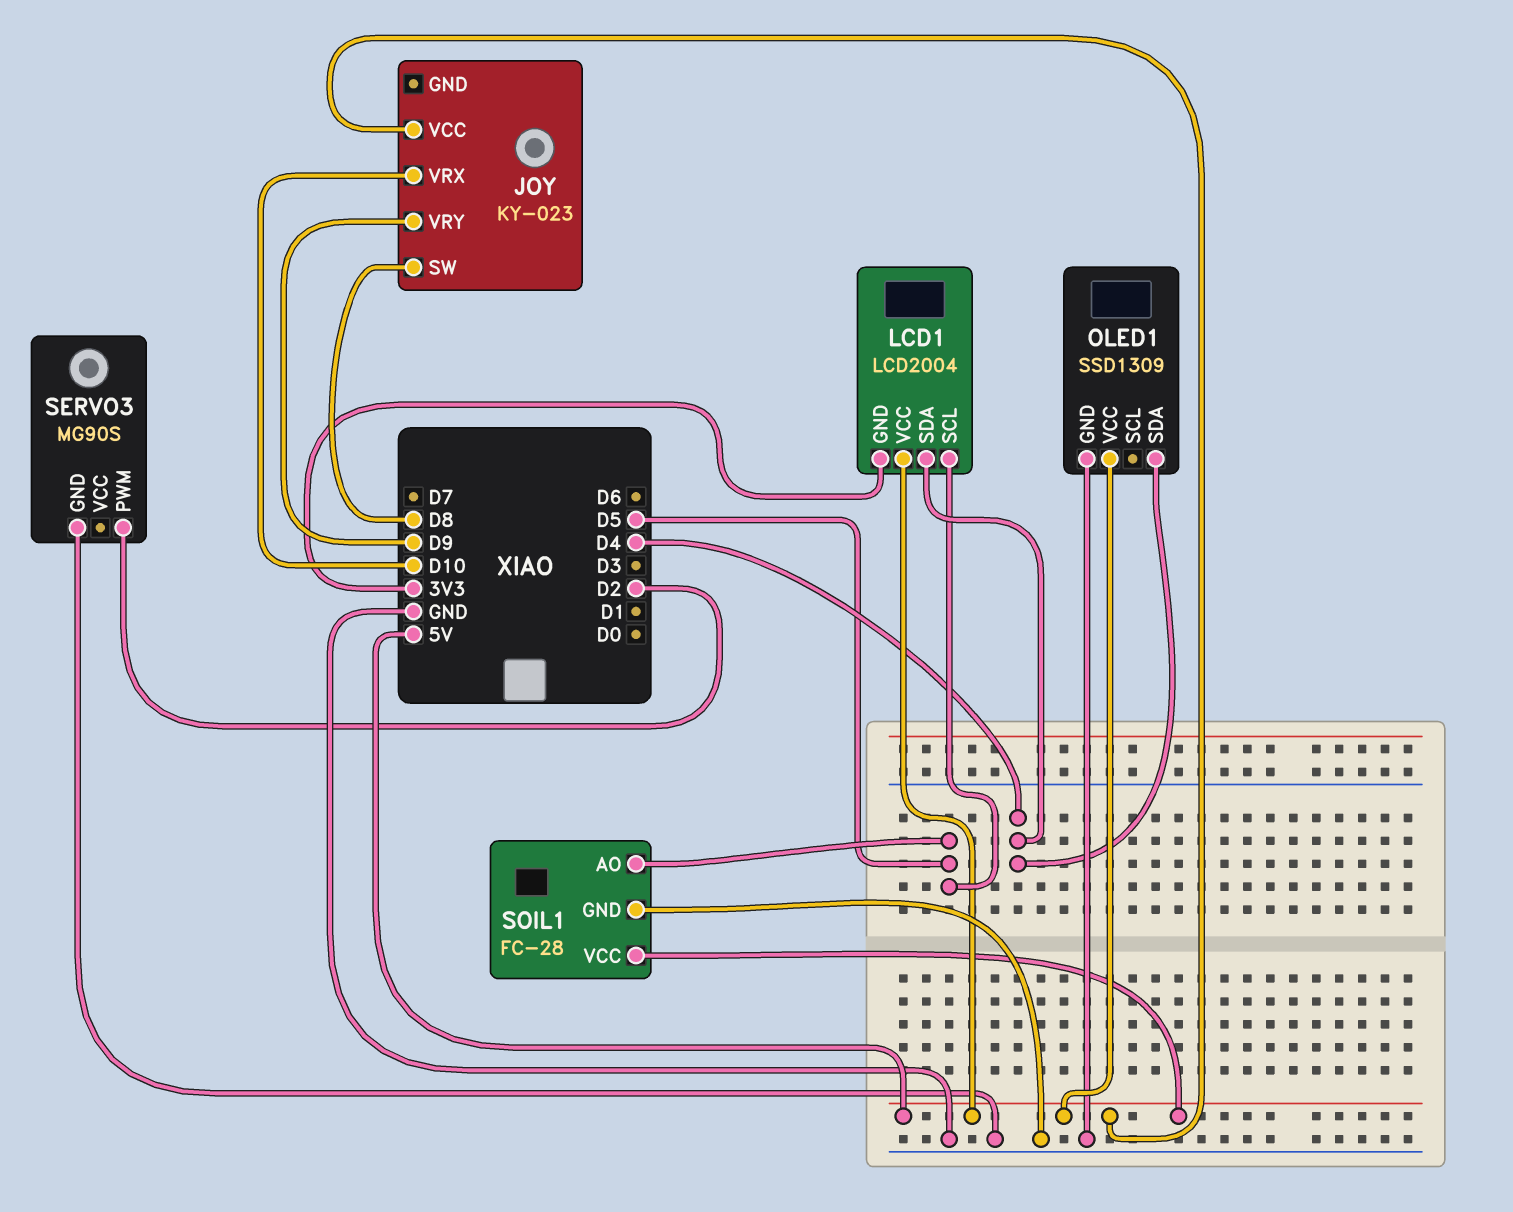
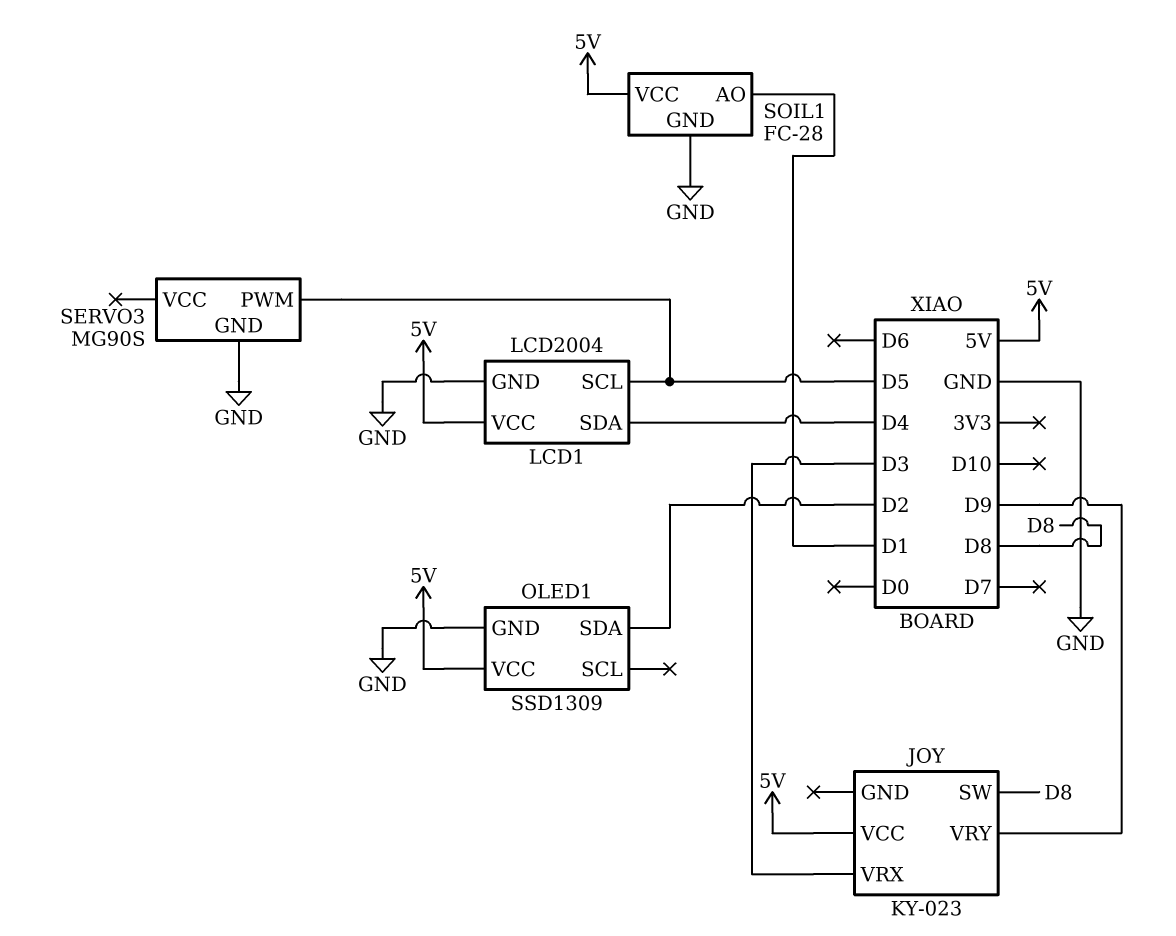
JOY pin VRX: D10 -> D3
LCD1 pin GND: 3V3 -> GND
OLED1 pin SDA: D4 -> D2
SERVO3 pin PWM: D2 -> D5
SOIL1 pin AO: D5 -> D1

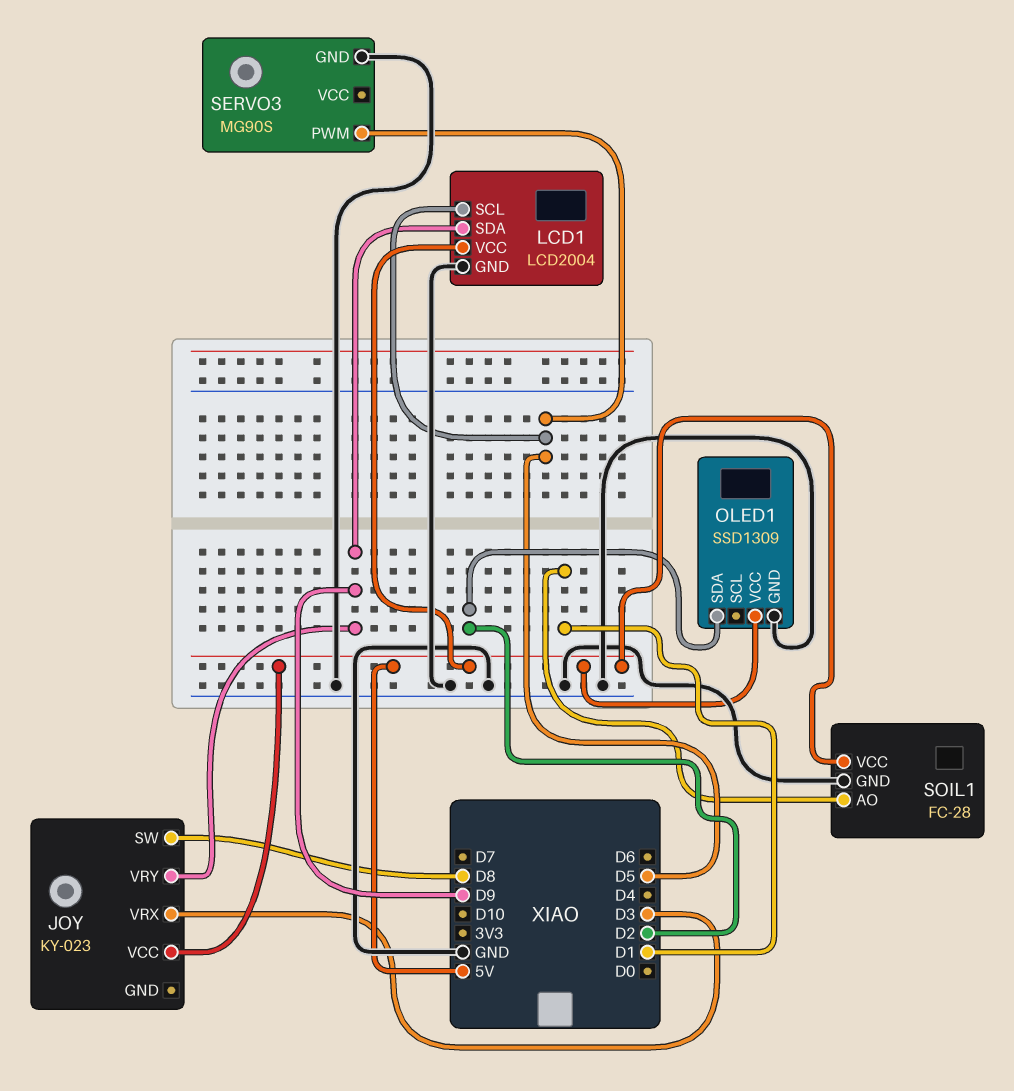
LCD1 pin SDA: D4 -> D9

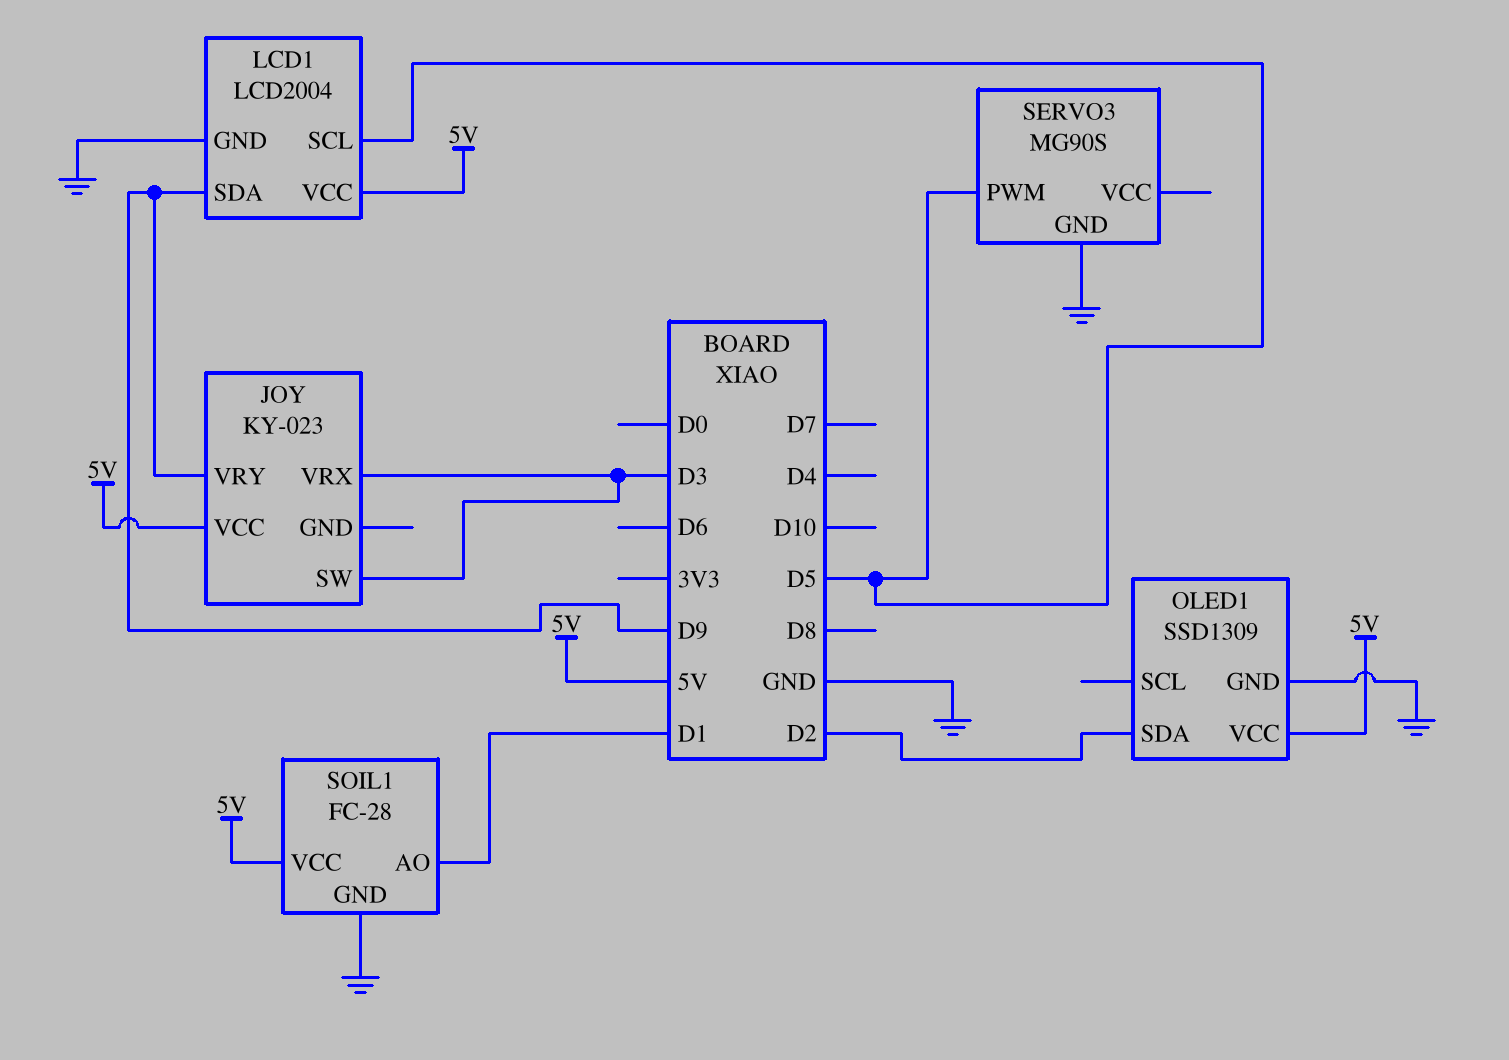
JOY pin SW: D8 -> D3

